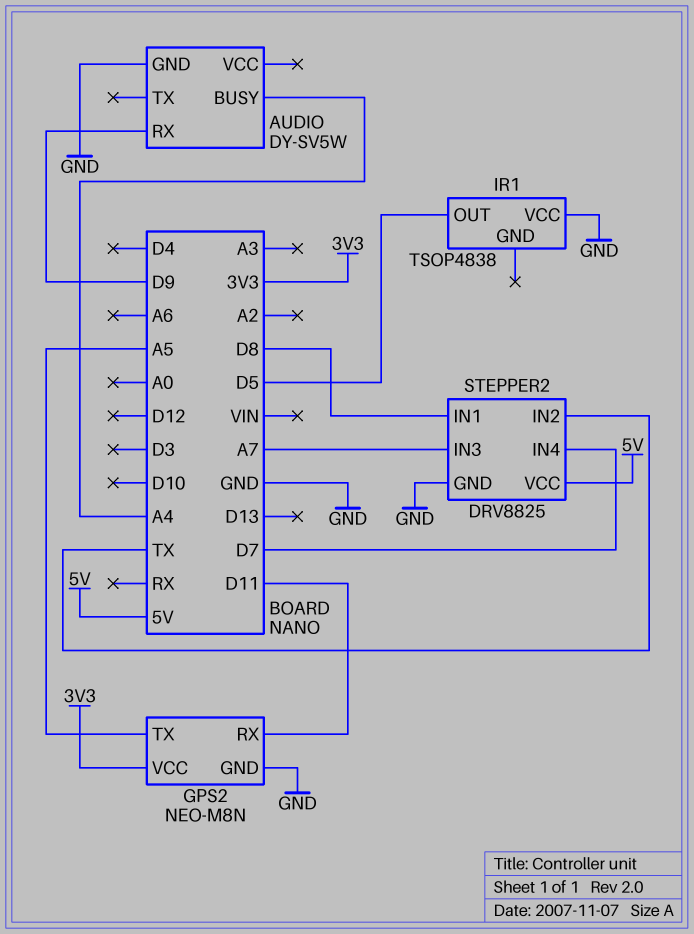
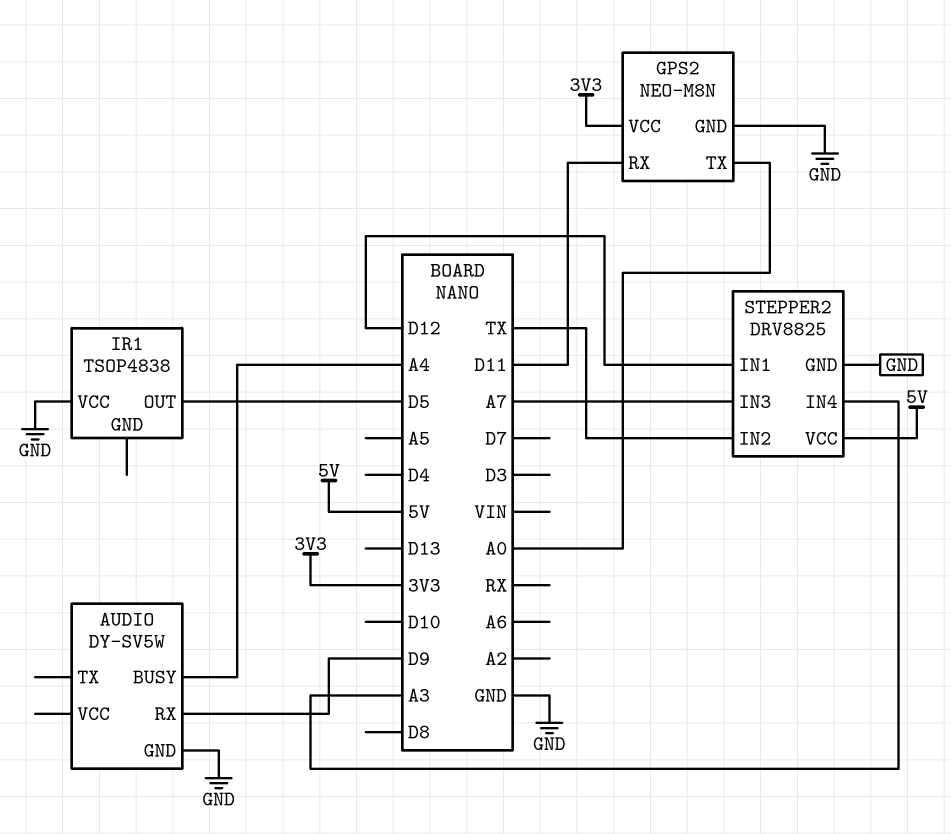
GPS2 pin TX: A5 -> A0
STEPPER2 pin IN1: D8 -> D12
STEPPER2 pin IN4: D7 -> A3

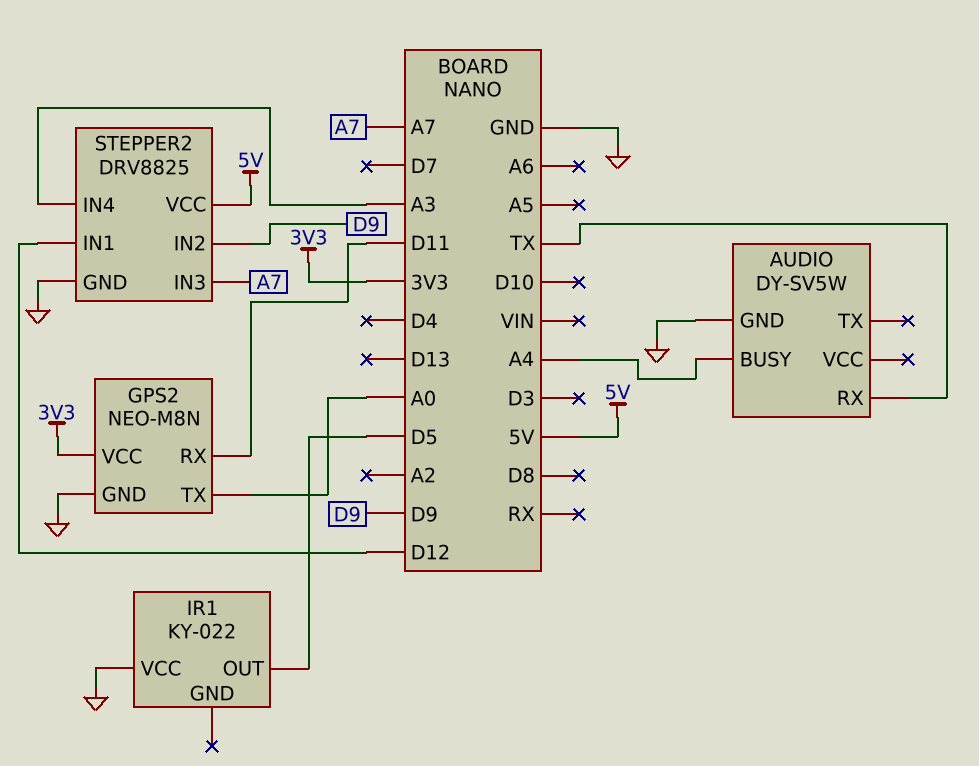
AUDIO pin RX: D9 -> TX
IR1: TSOP4838 -> KY-022
STEPPER2 pin IN2: TX -> D9

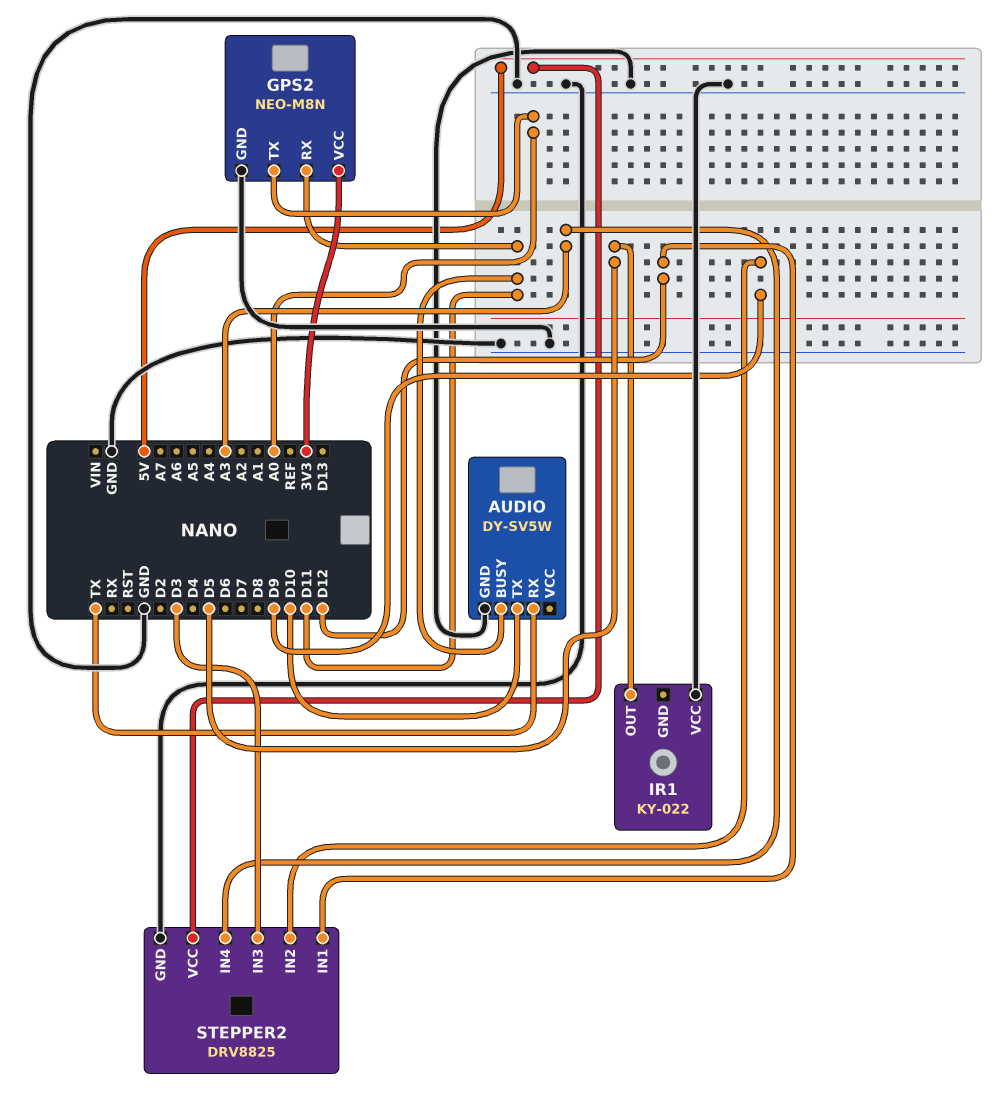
AUDIO pin BUSY: A4 -> D11
AUDIO pin TX: none -> D10
STEPPER2 pin IN3: A7 -> D3

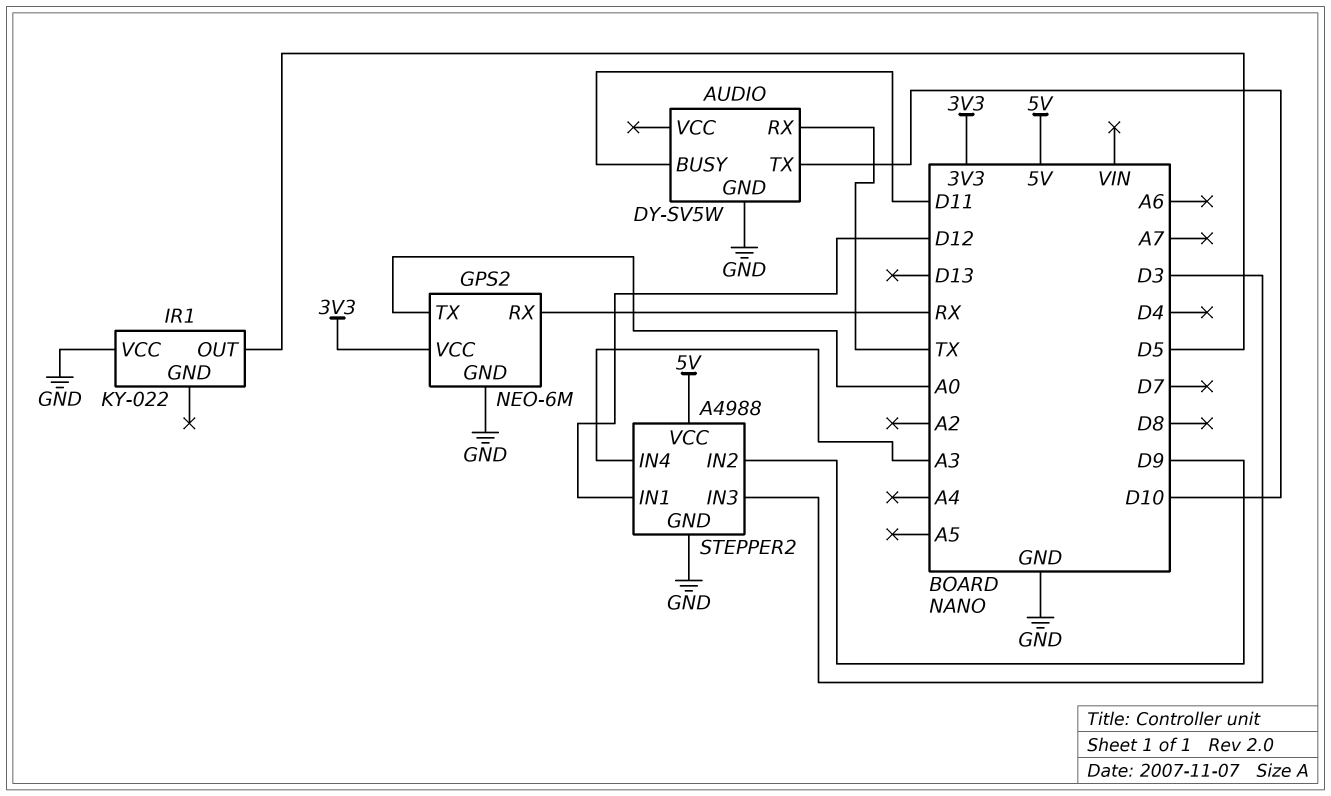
GPS2: NEO-M8N -> NEO-6M
GPS2 pin RX: D11 -> RX
STEPPER2: DRV8825 -> A4988

